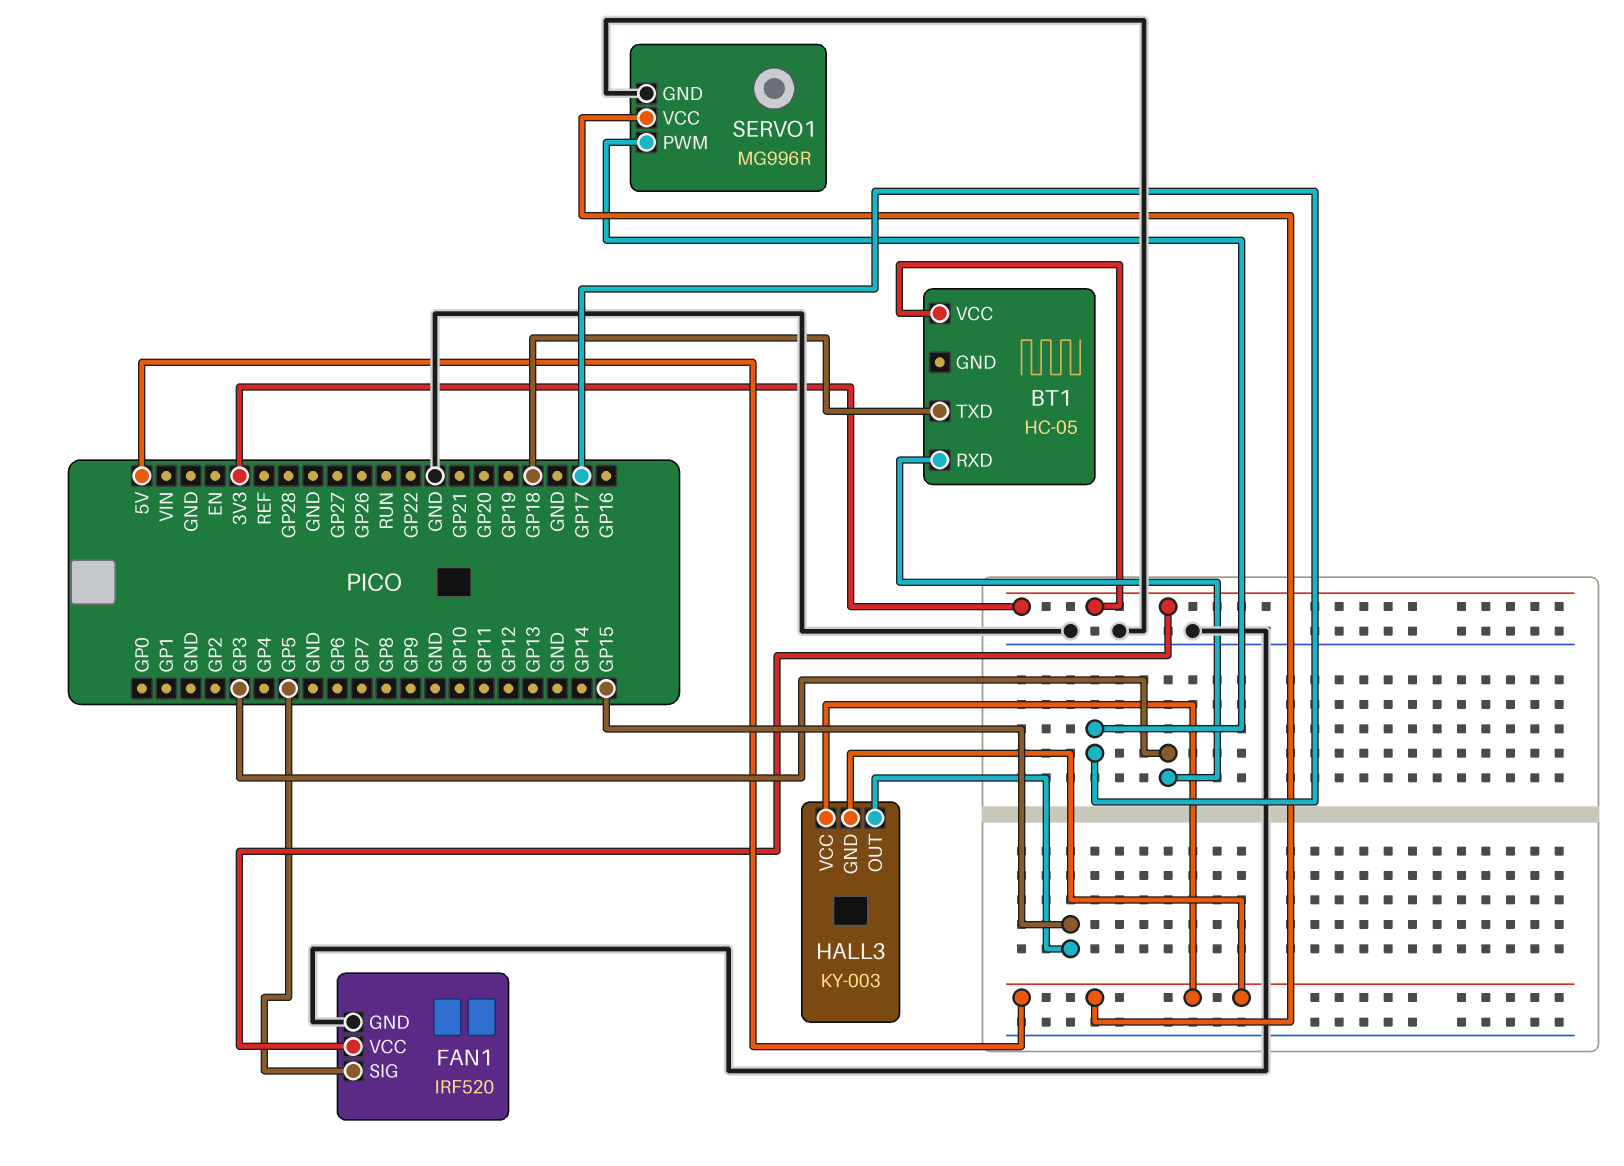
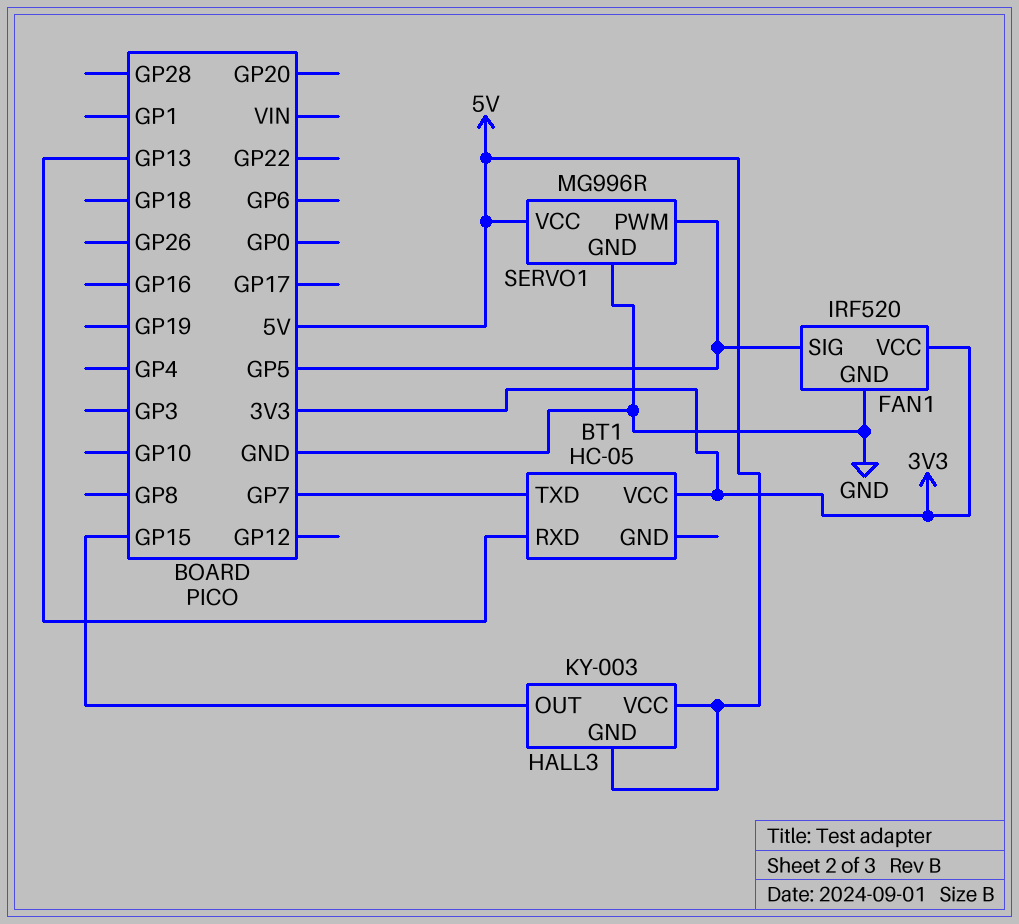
BT1 pin RXD: GP3 -> GP13
BT1 pin TXD: GP18 -> GP7
SERVO1 pin PWM: GP17 -> GP5

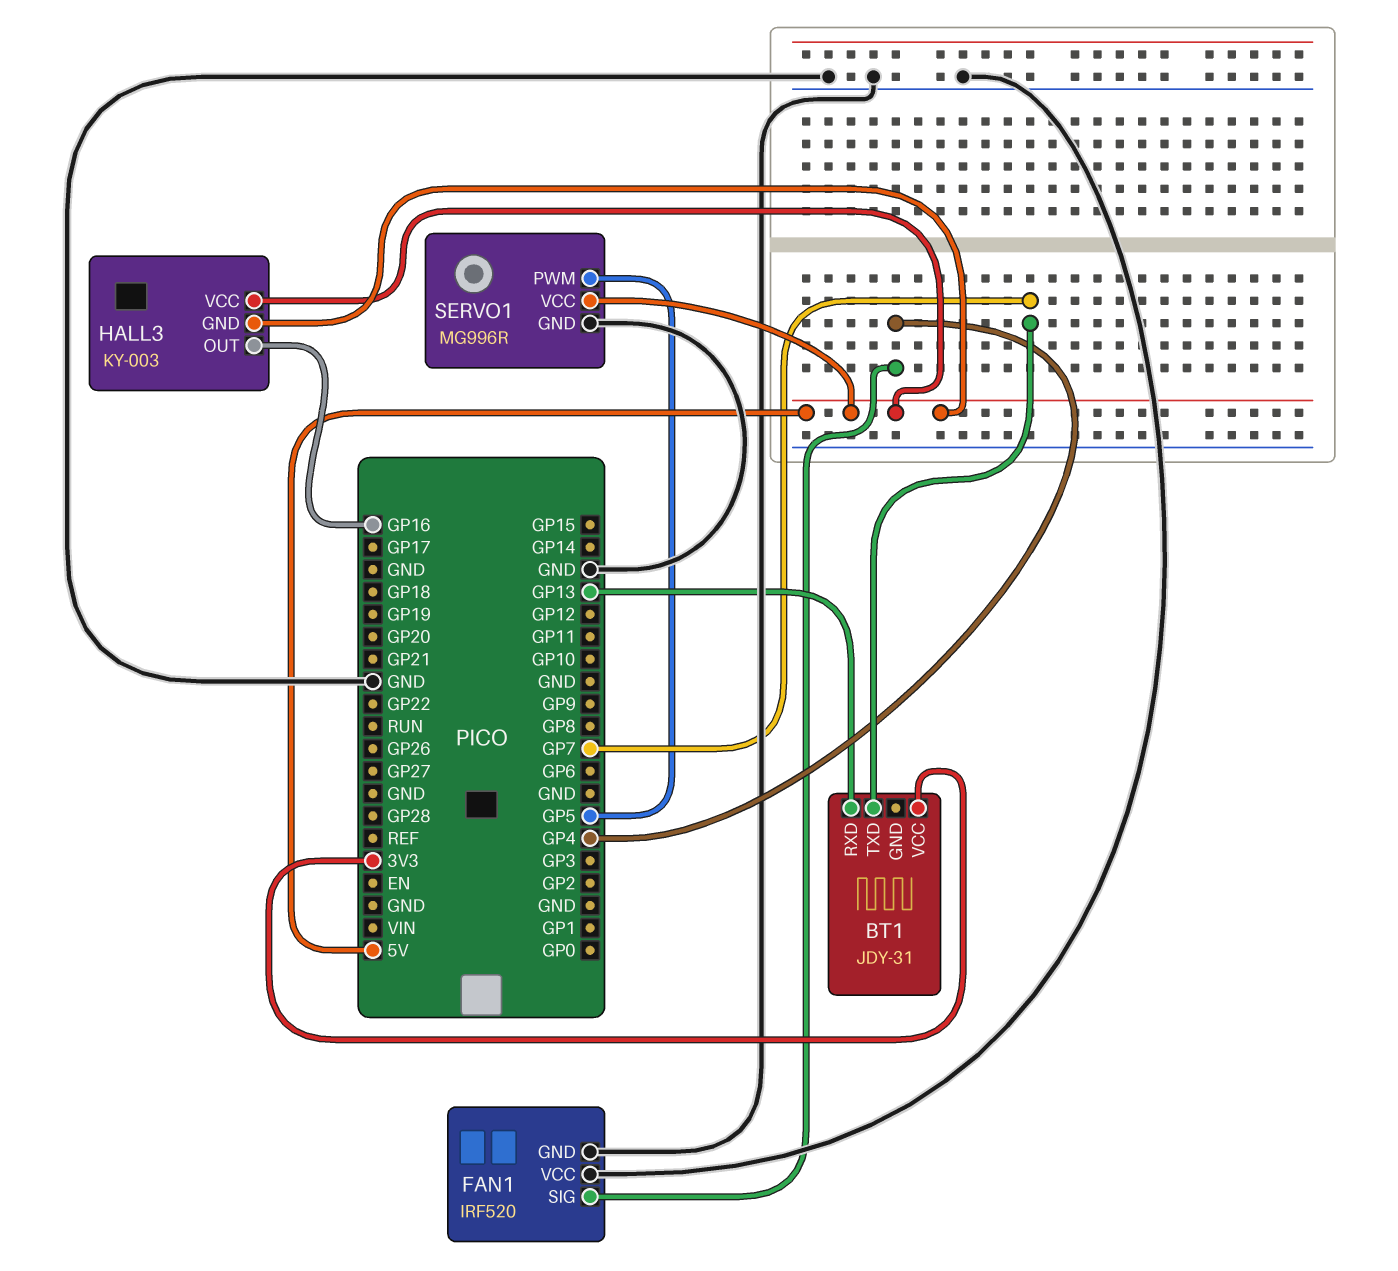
BT1: HC-05 -> JDY-31
FAN1 pin SIG: GP5 -> GP4
FAN1 pin VCC: 3V3 -> GND
HALL3 pin OUT: GP15 -> GP16

